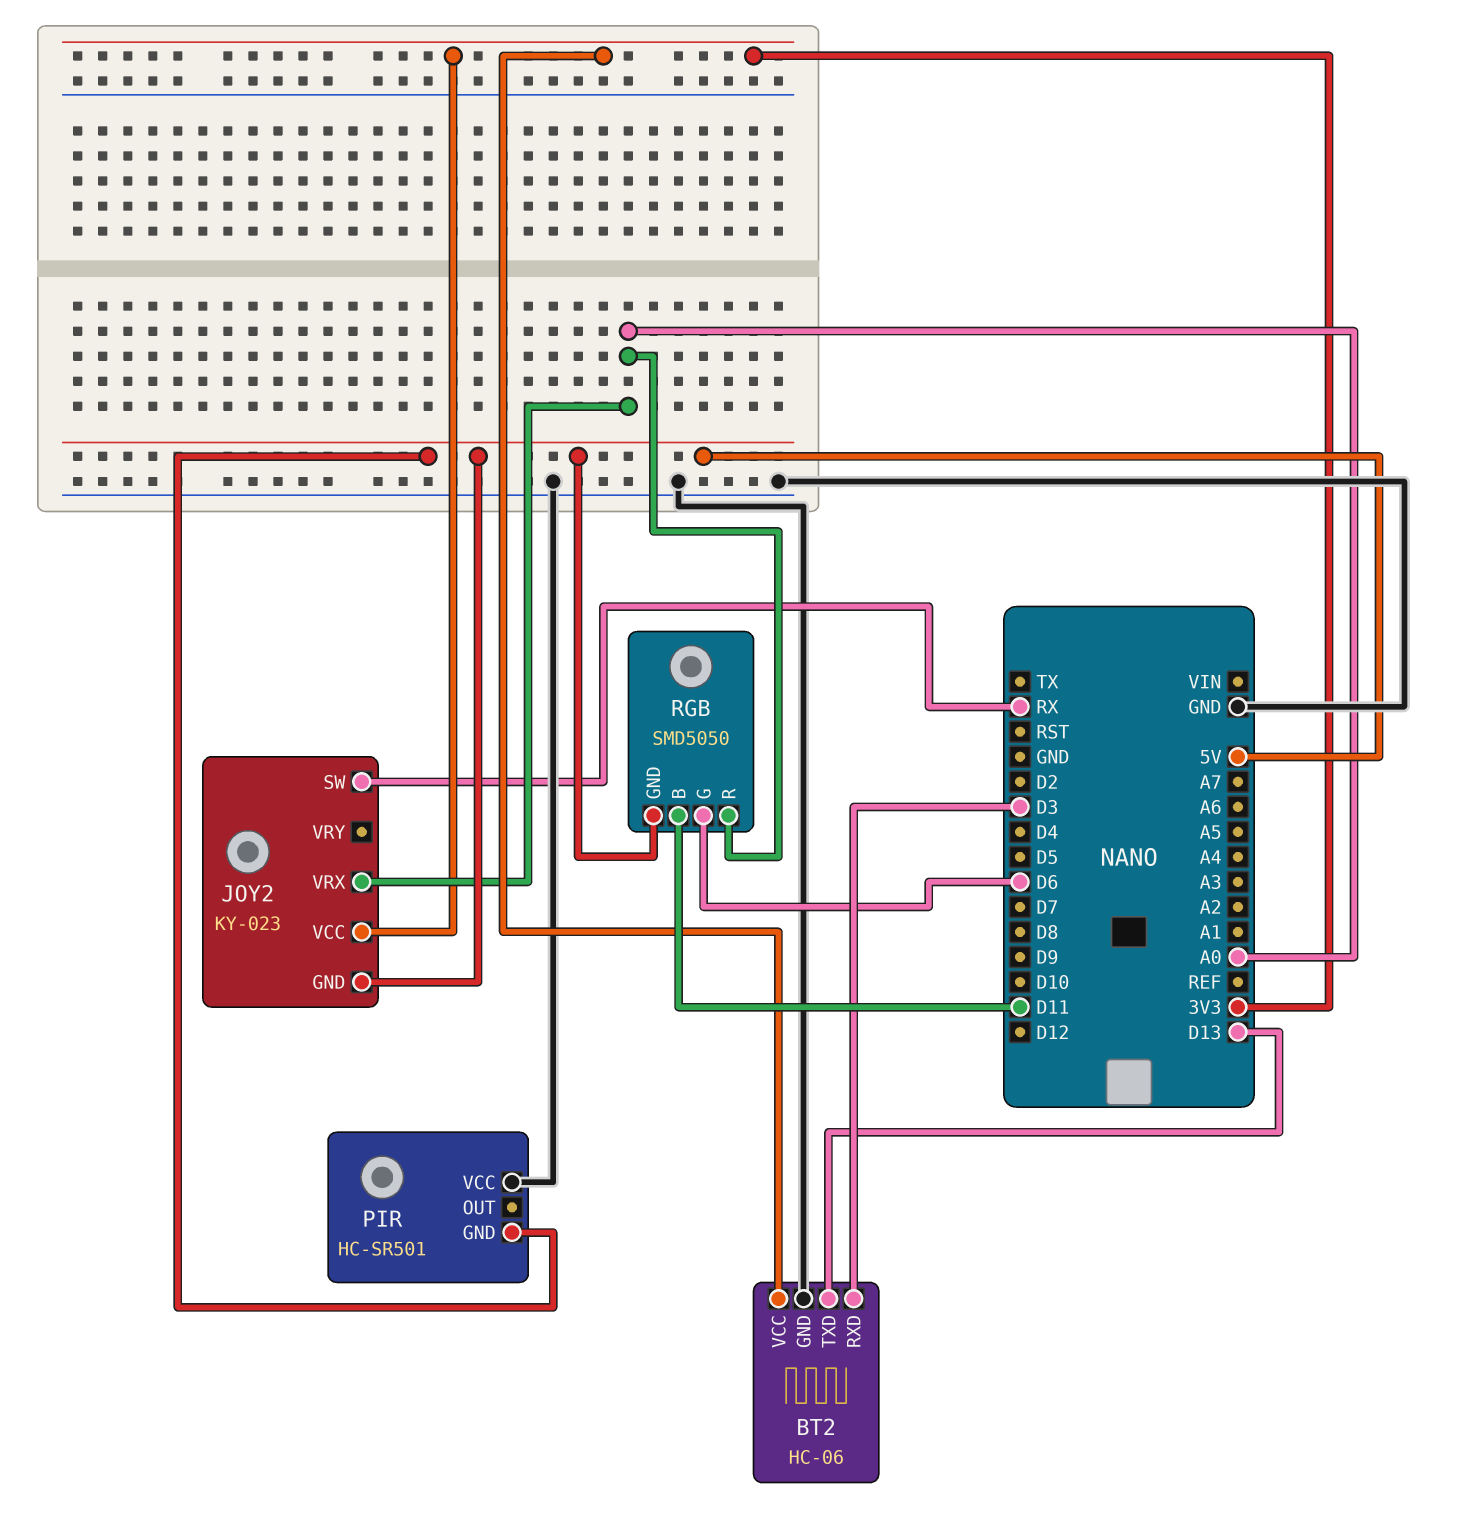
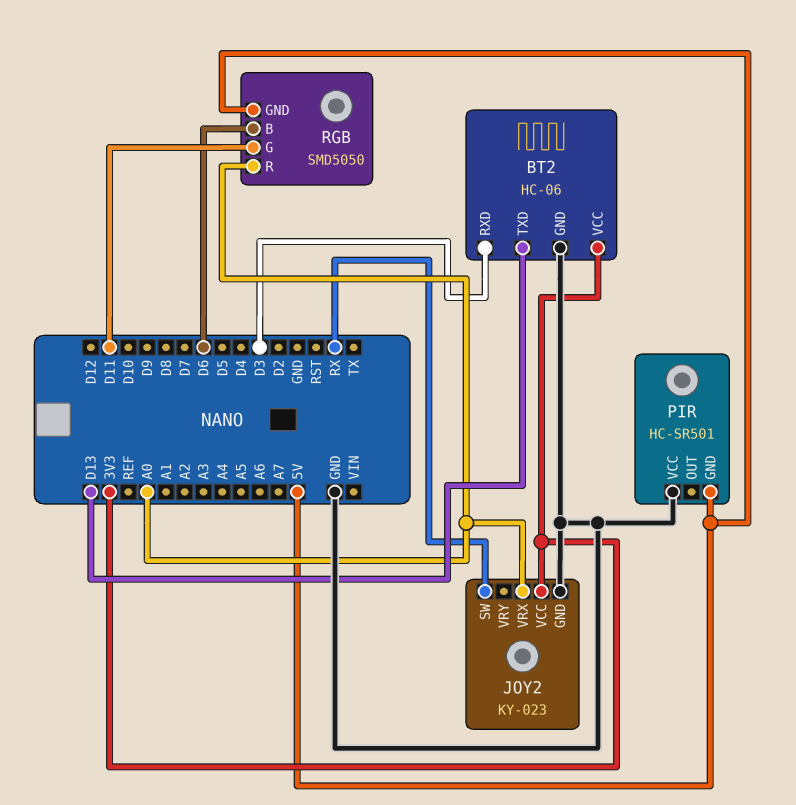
JOY2 pin GND: 5V -> GND
RGB pin B: D11 -> D6
RGB pin G: D6 -> D11

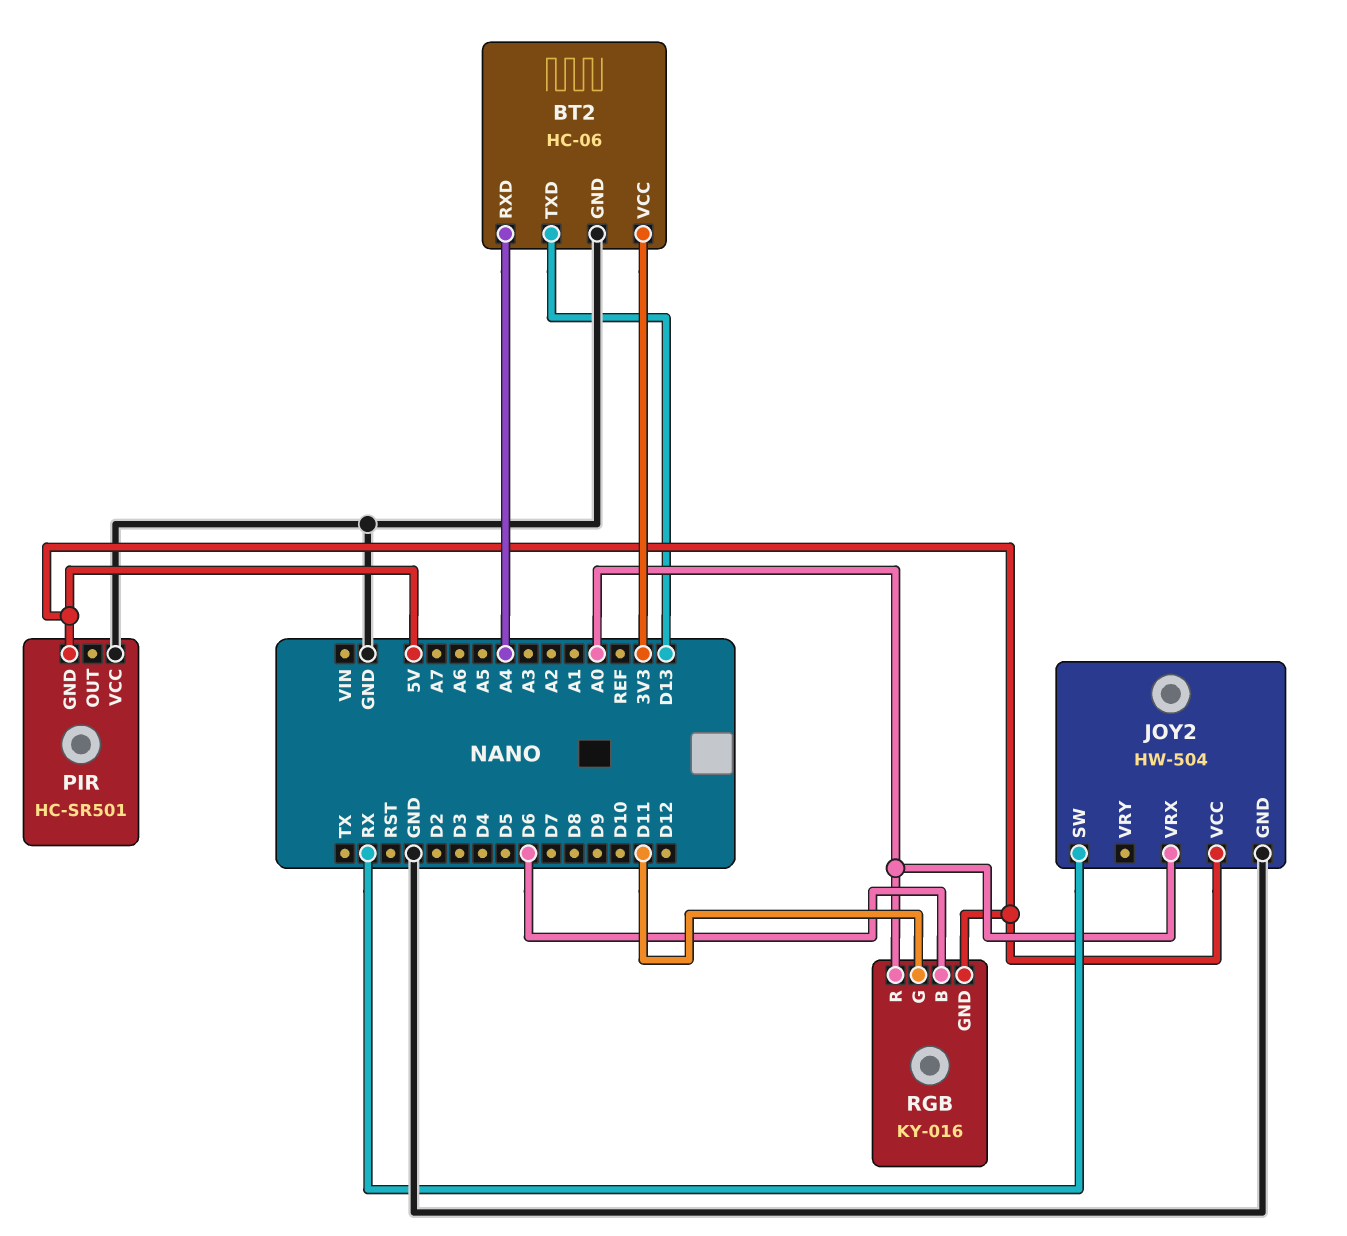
BT2 pin RXD: D3 -> A4
JOY2: KY-023 -> HW-504
JOY2 pin VCC: 3V3 -> 5V
RGB: SMD5050 -> KY-016

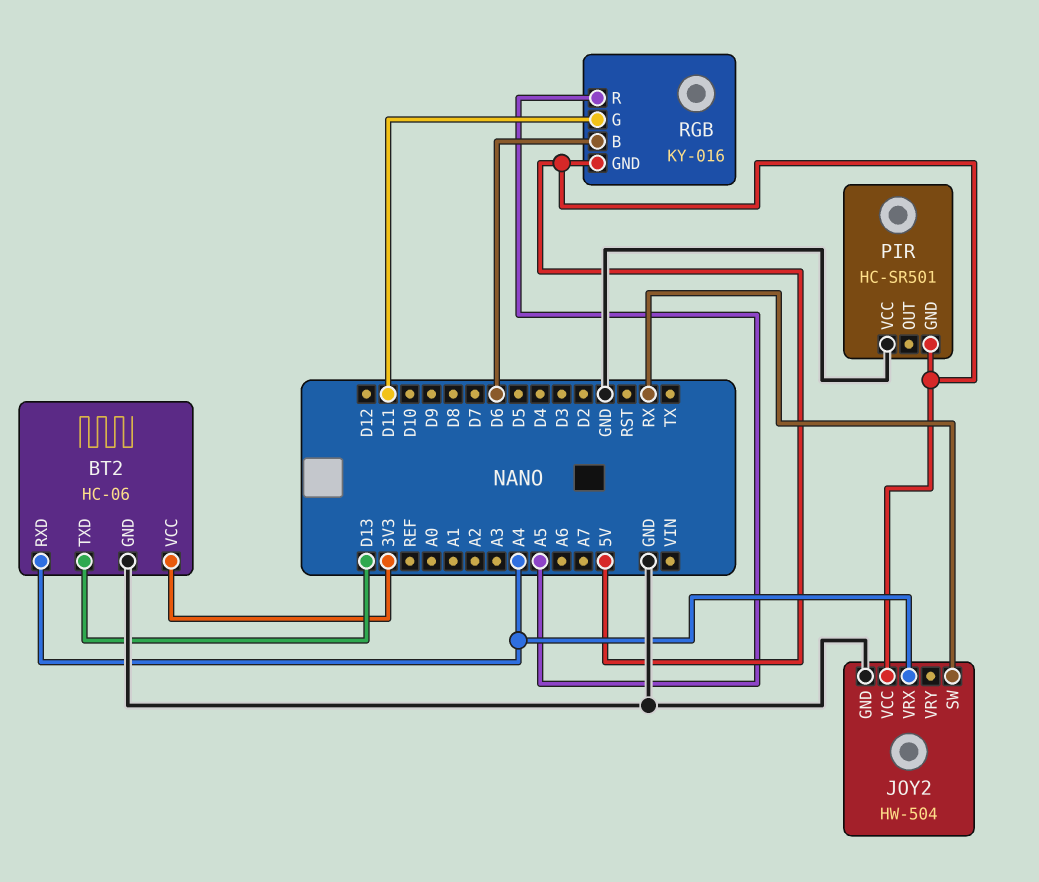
JOY2 pin VRX: A0 -> A4
RGB pin R: A0 -> A5

